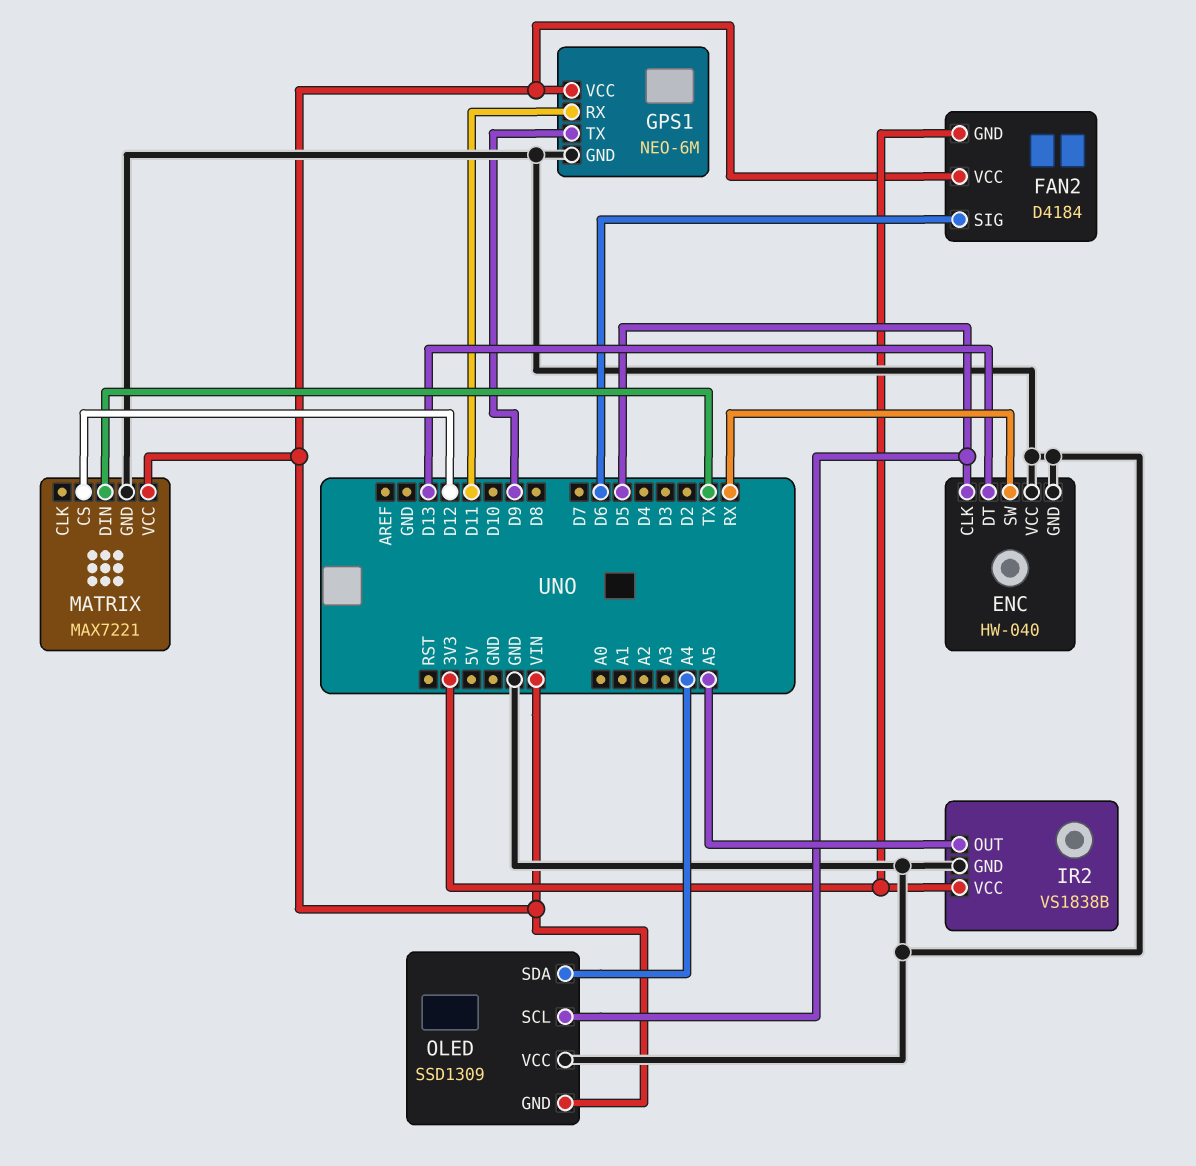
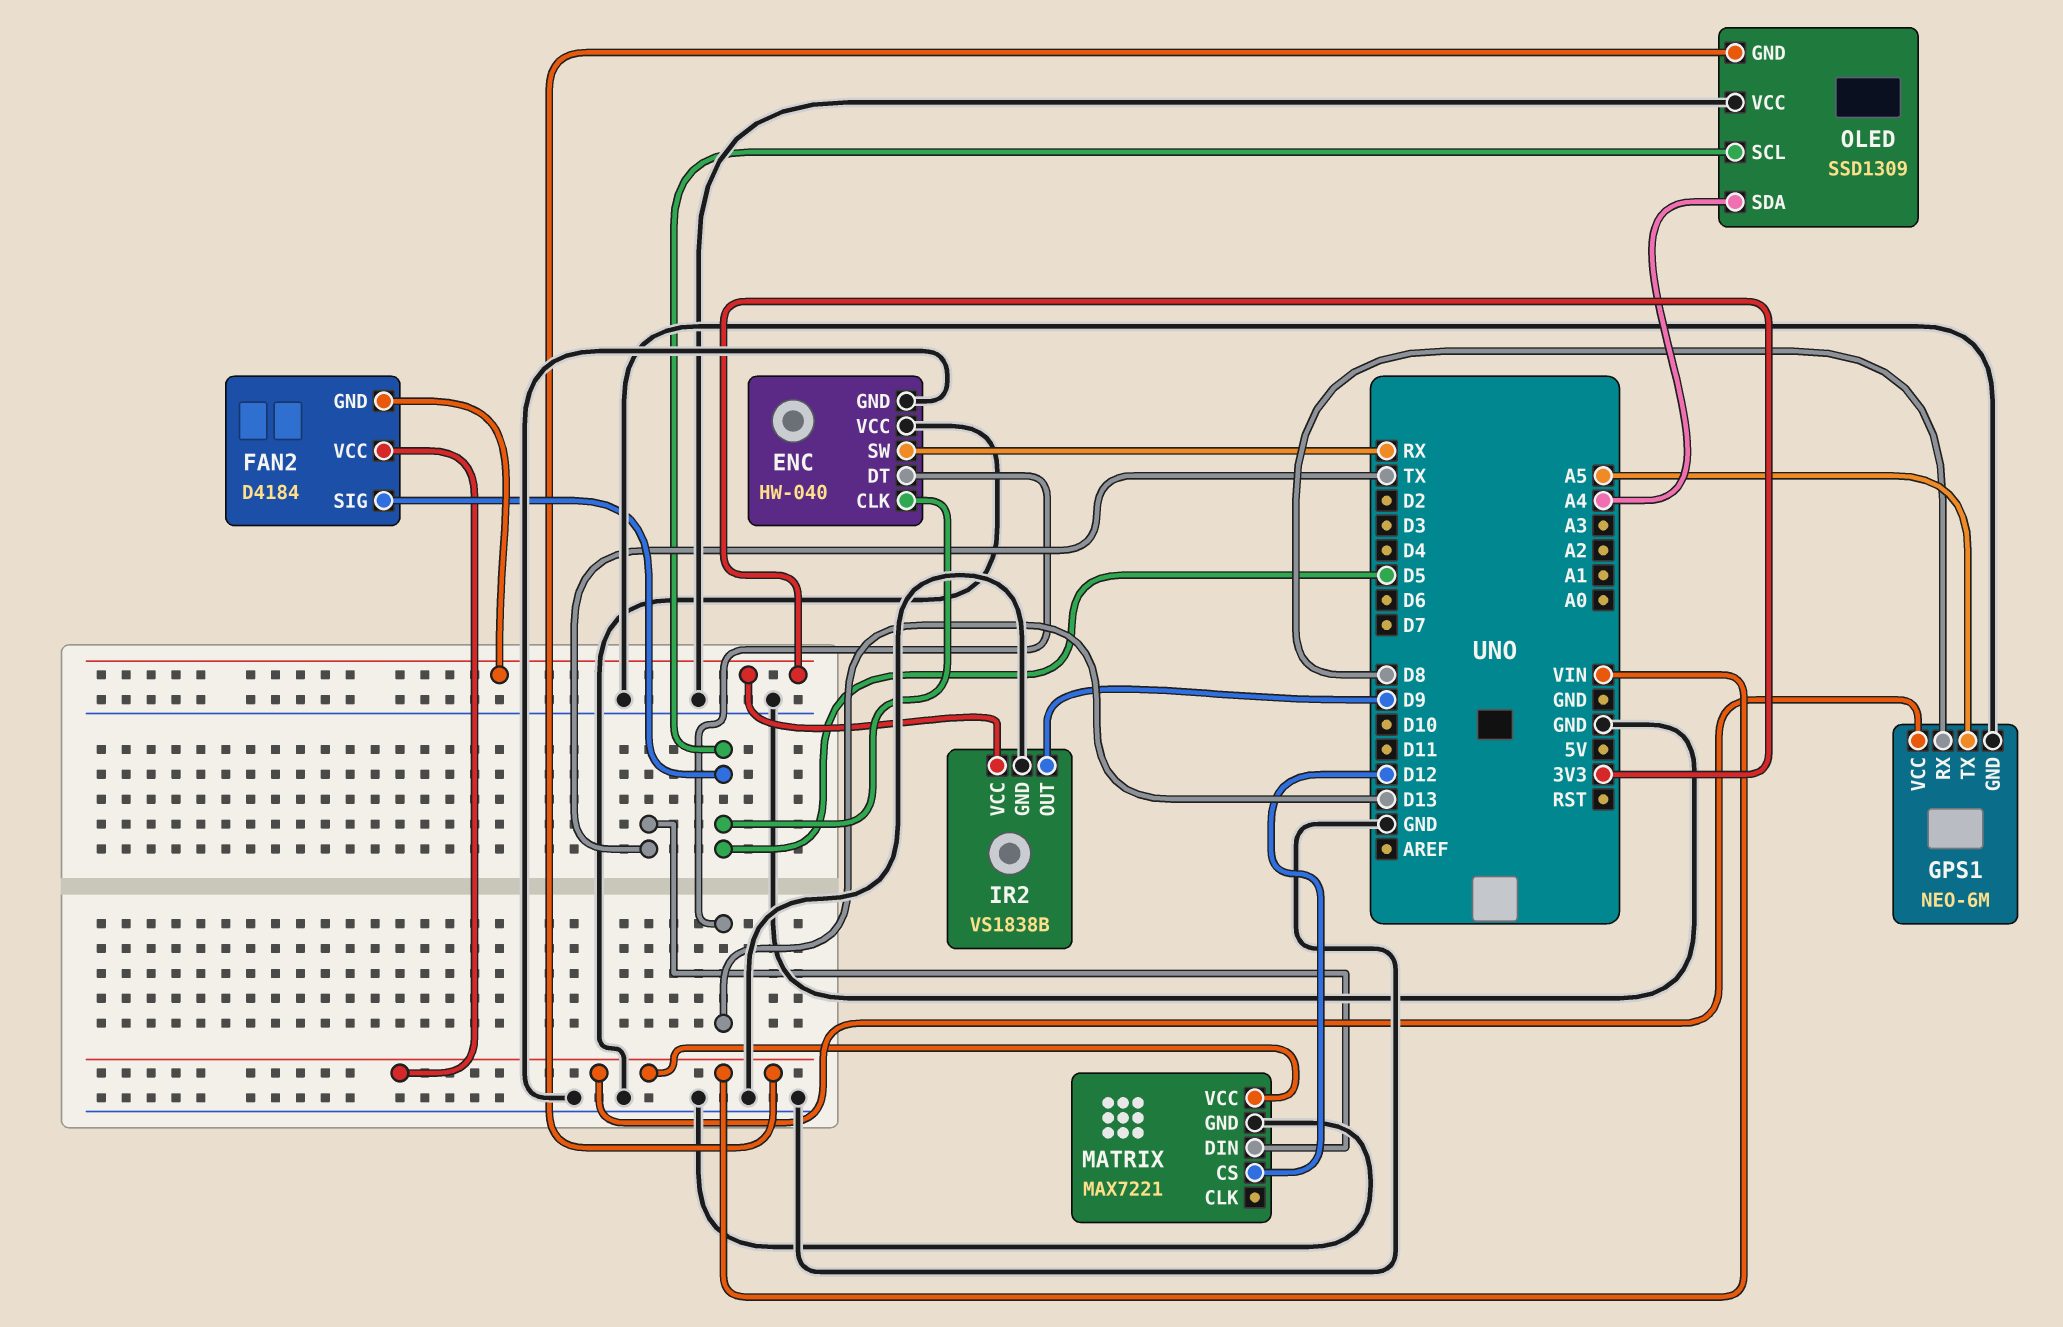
FAN2 pin SIG: D6 -> D5
GPS1 pin RX: D11 -> D8
GPS1 pin TX: D9 -> A5
IR2 pin OUT: A5 -> D9

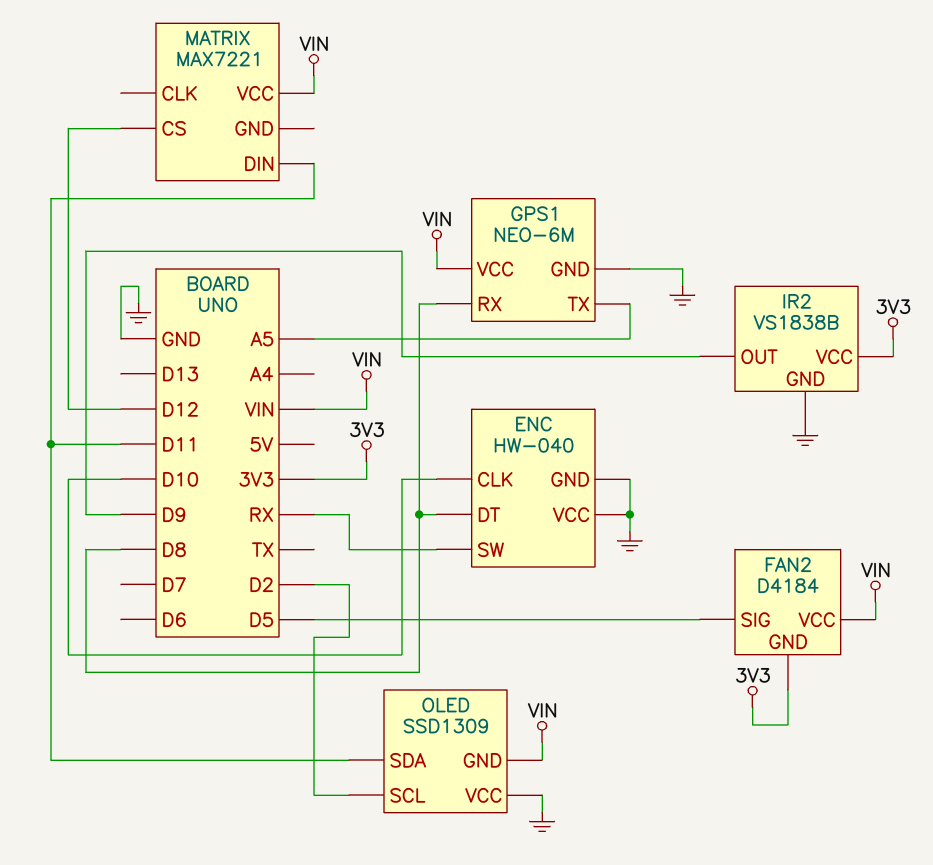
ENC pin CLK: D5 -> D10
ENC pin DT: D13 -> D8
MATRIX pin DIN: TX -> D11
MATRIX pin GND: GND -> none
OLED pin SCL: D5 -> D2
OLED pin SDA: A4 -> D11

